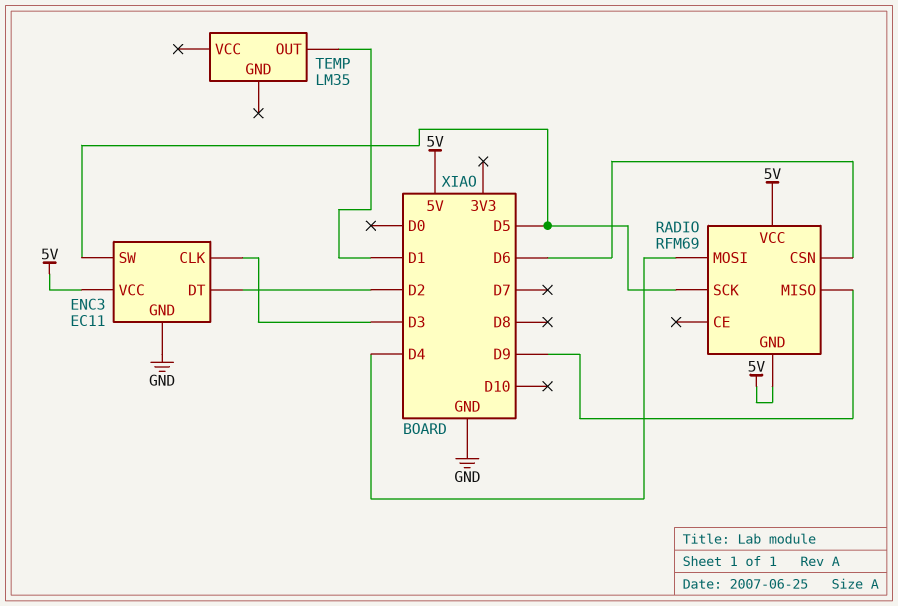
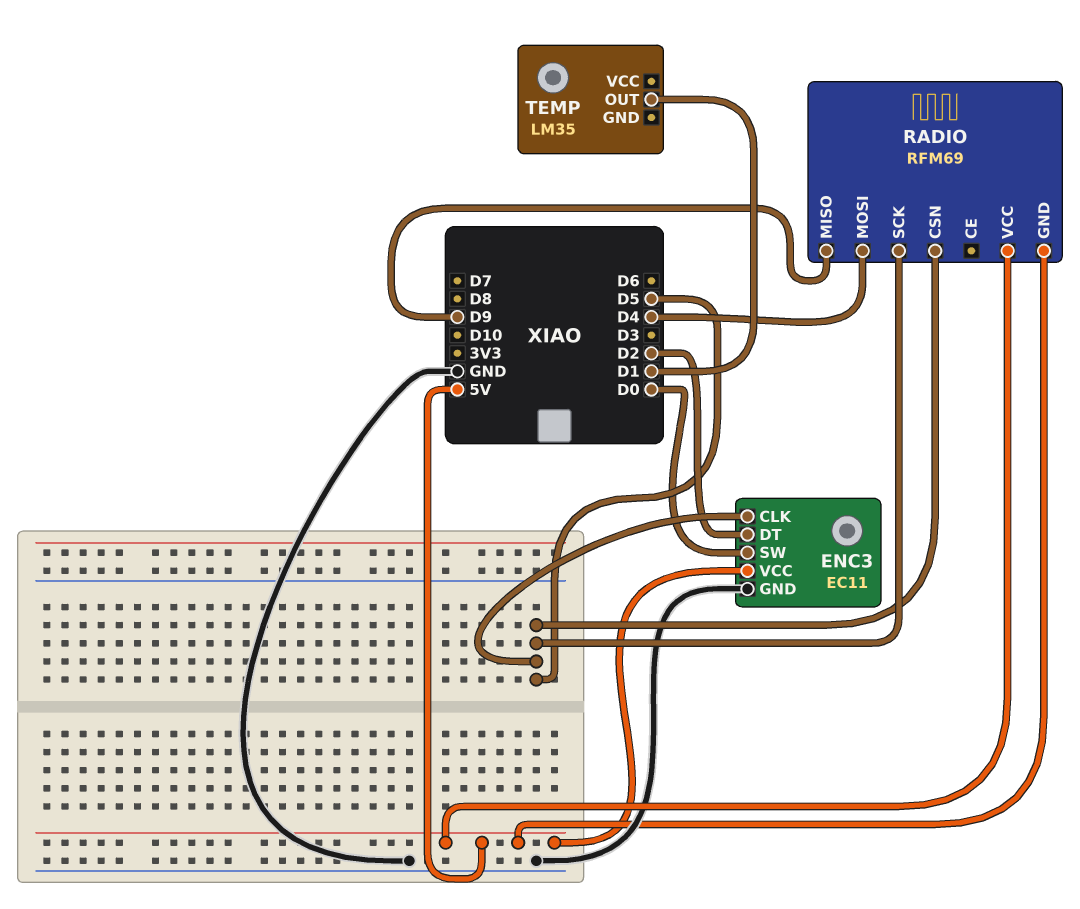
ENC3 pin CLK: D3 -> D5
ENC3 pin SW: D5 -> D0
RADIO pin CSN: D6 -> D5

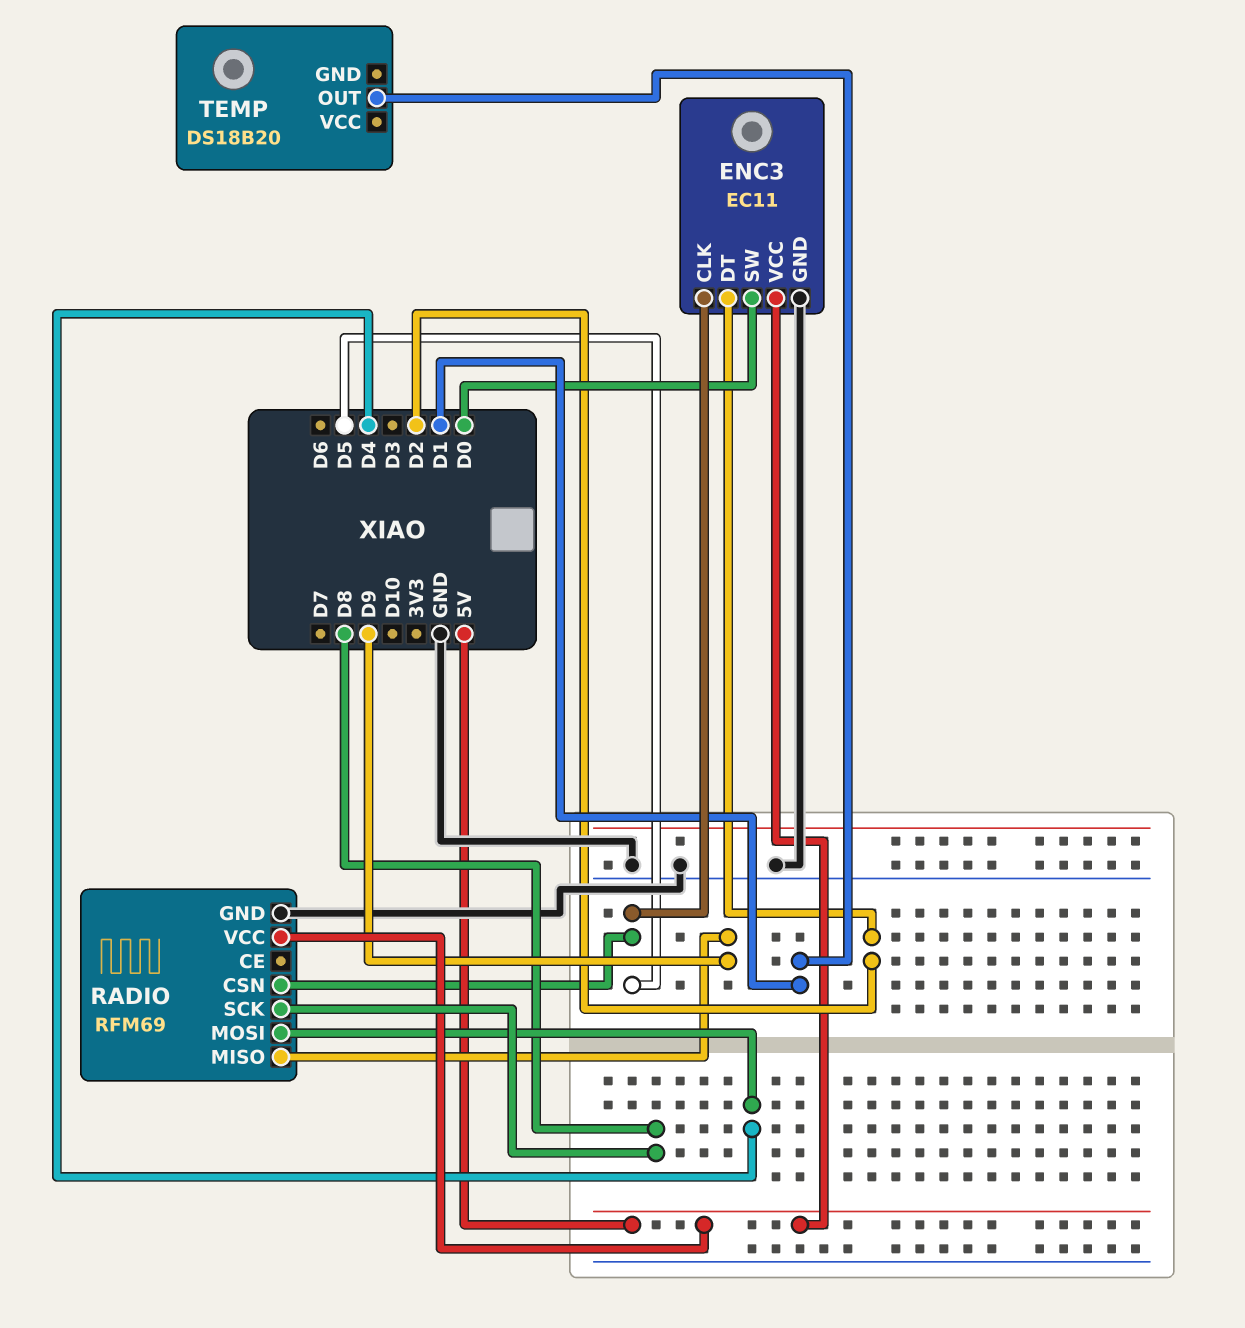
RADIO pin GND: 5V -> GND
RADIO pin SCK: D5 -> D8
TEMP: LM35 -> DS18B20

